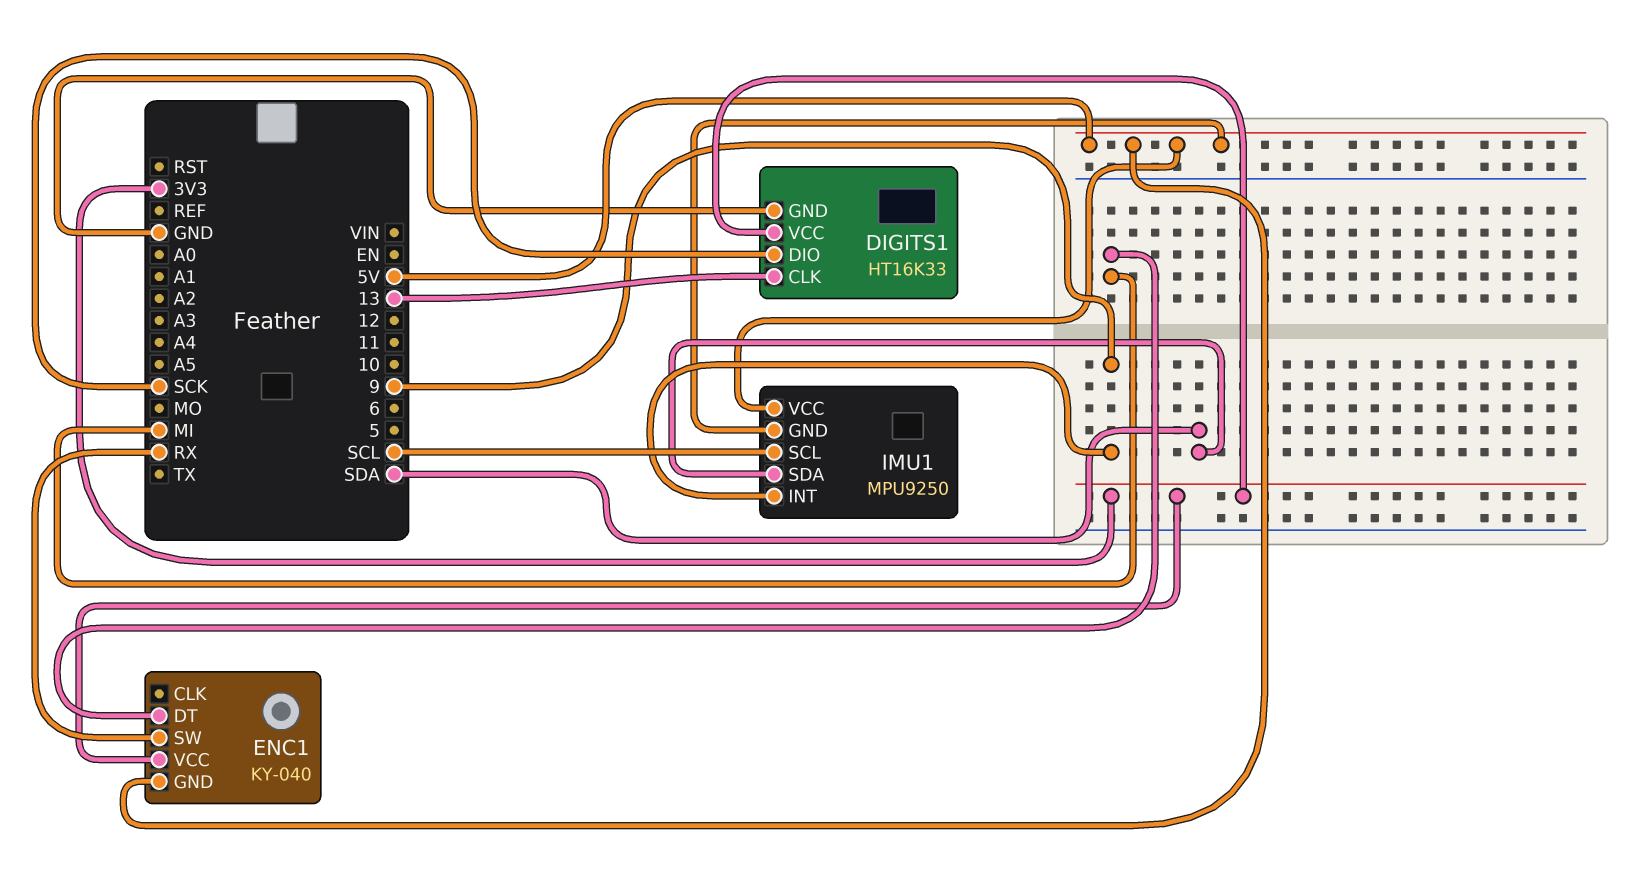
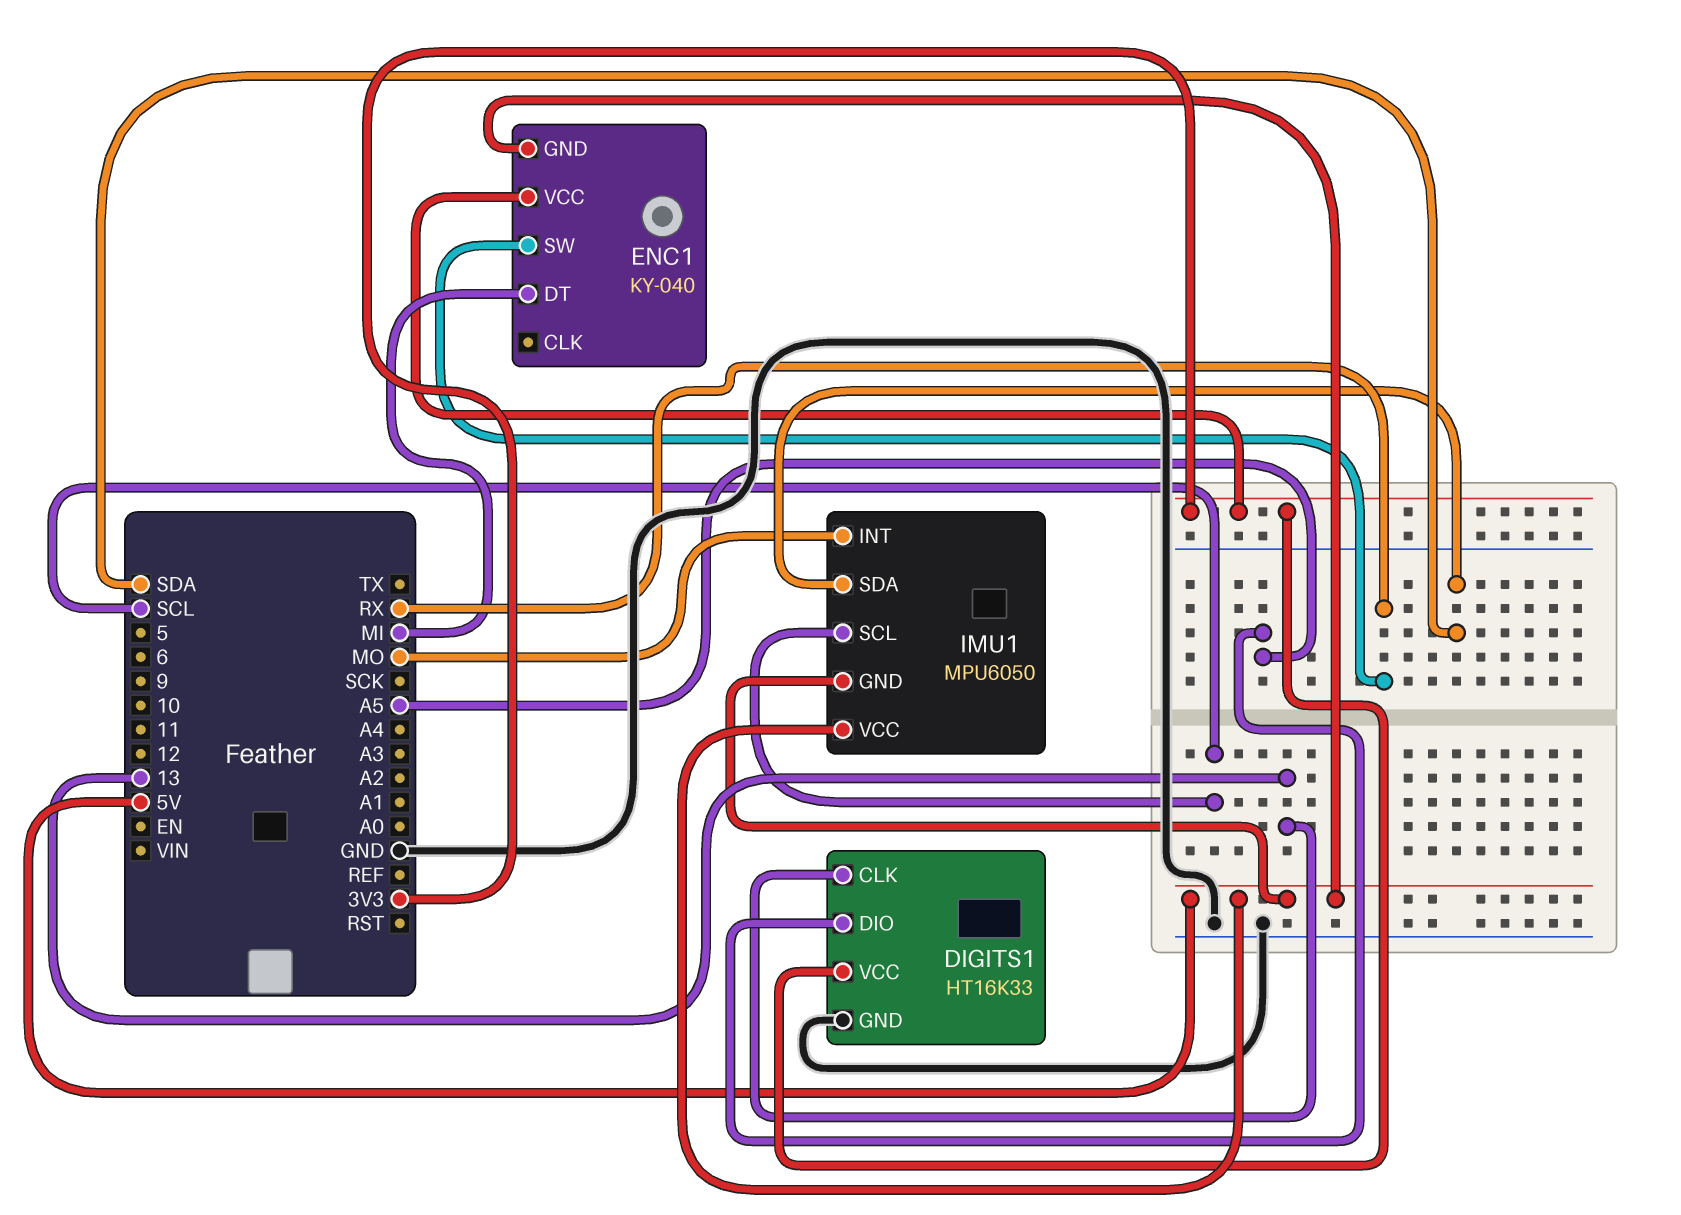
DIGITS1 pin DIO: SCK -> A5
IMU1: MPU9250 -> MPU6050
IMU1 pin INT: 9 -> MO

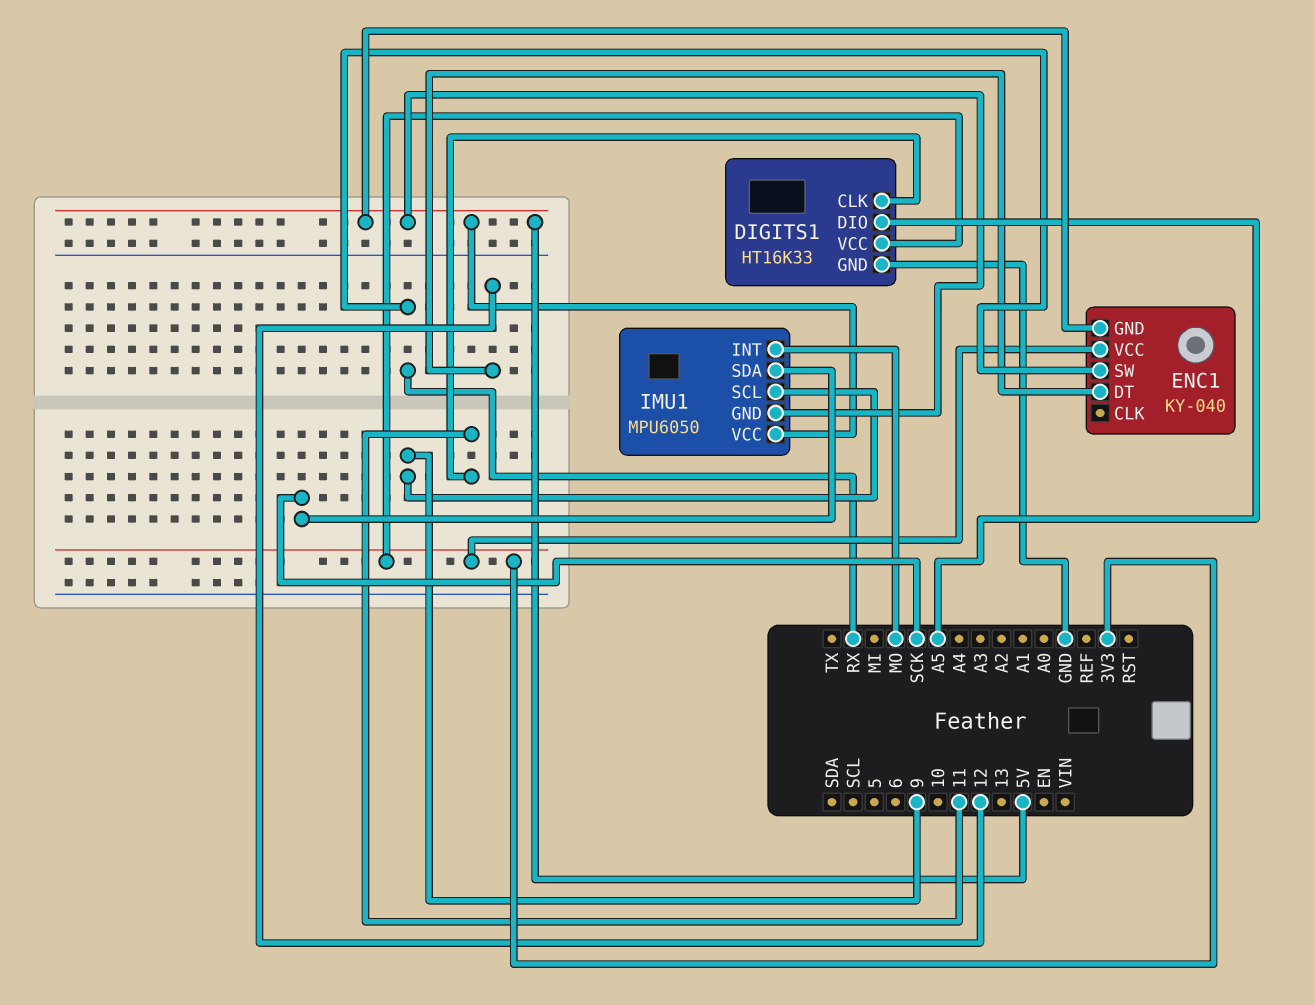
DIGITS1 pin CLK: 13 -> 11
ENC1 pin DT: MI -> 12
IMU1 pin SCL: SCL -> 9
IMU1 pin SDA: SDA -> SCK

